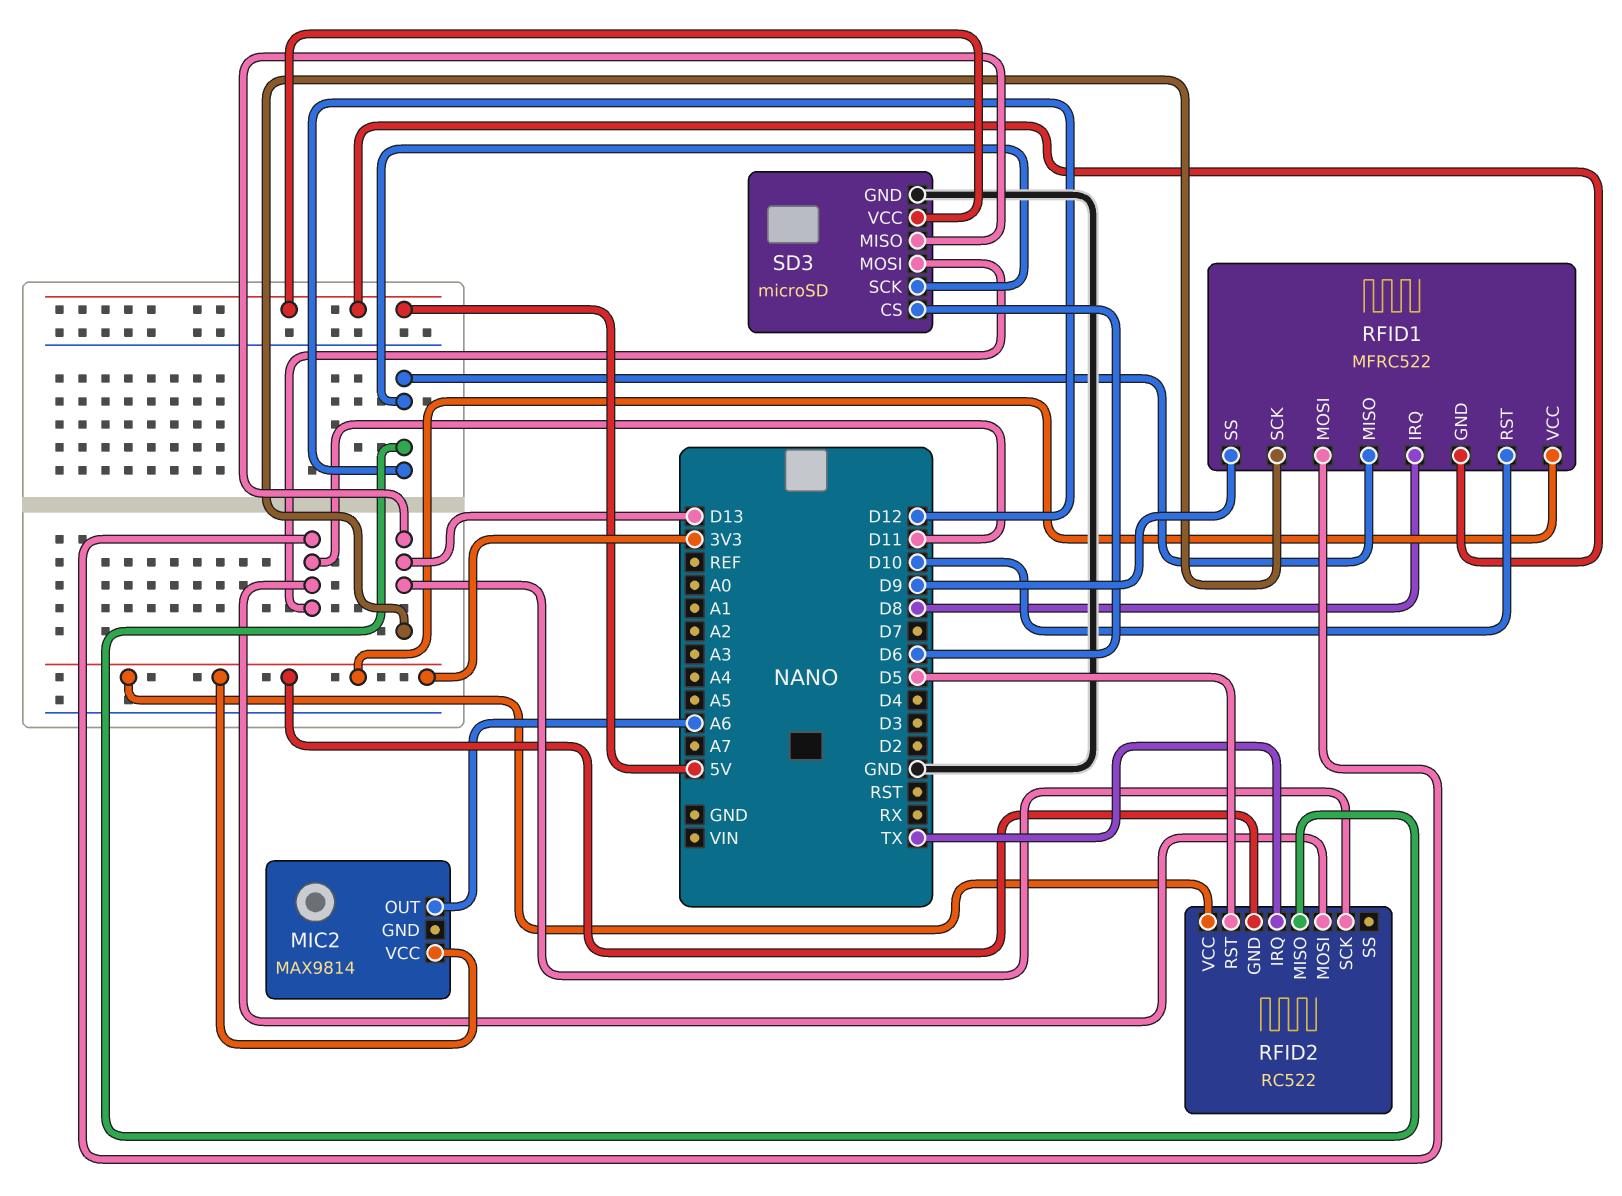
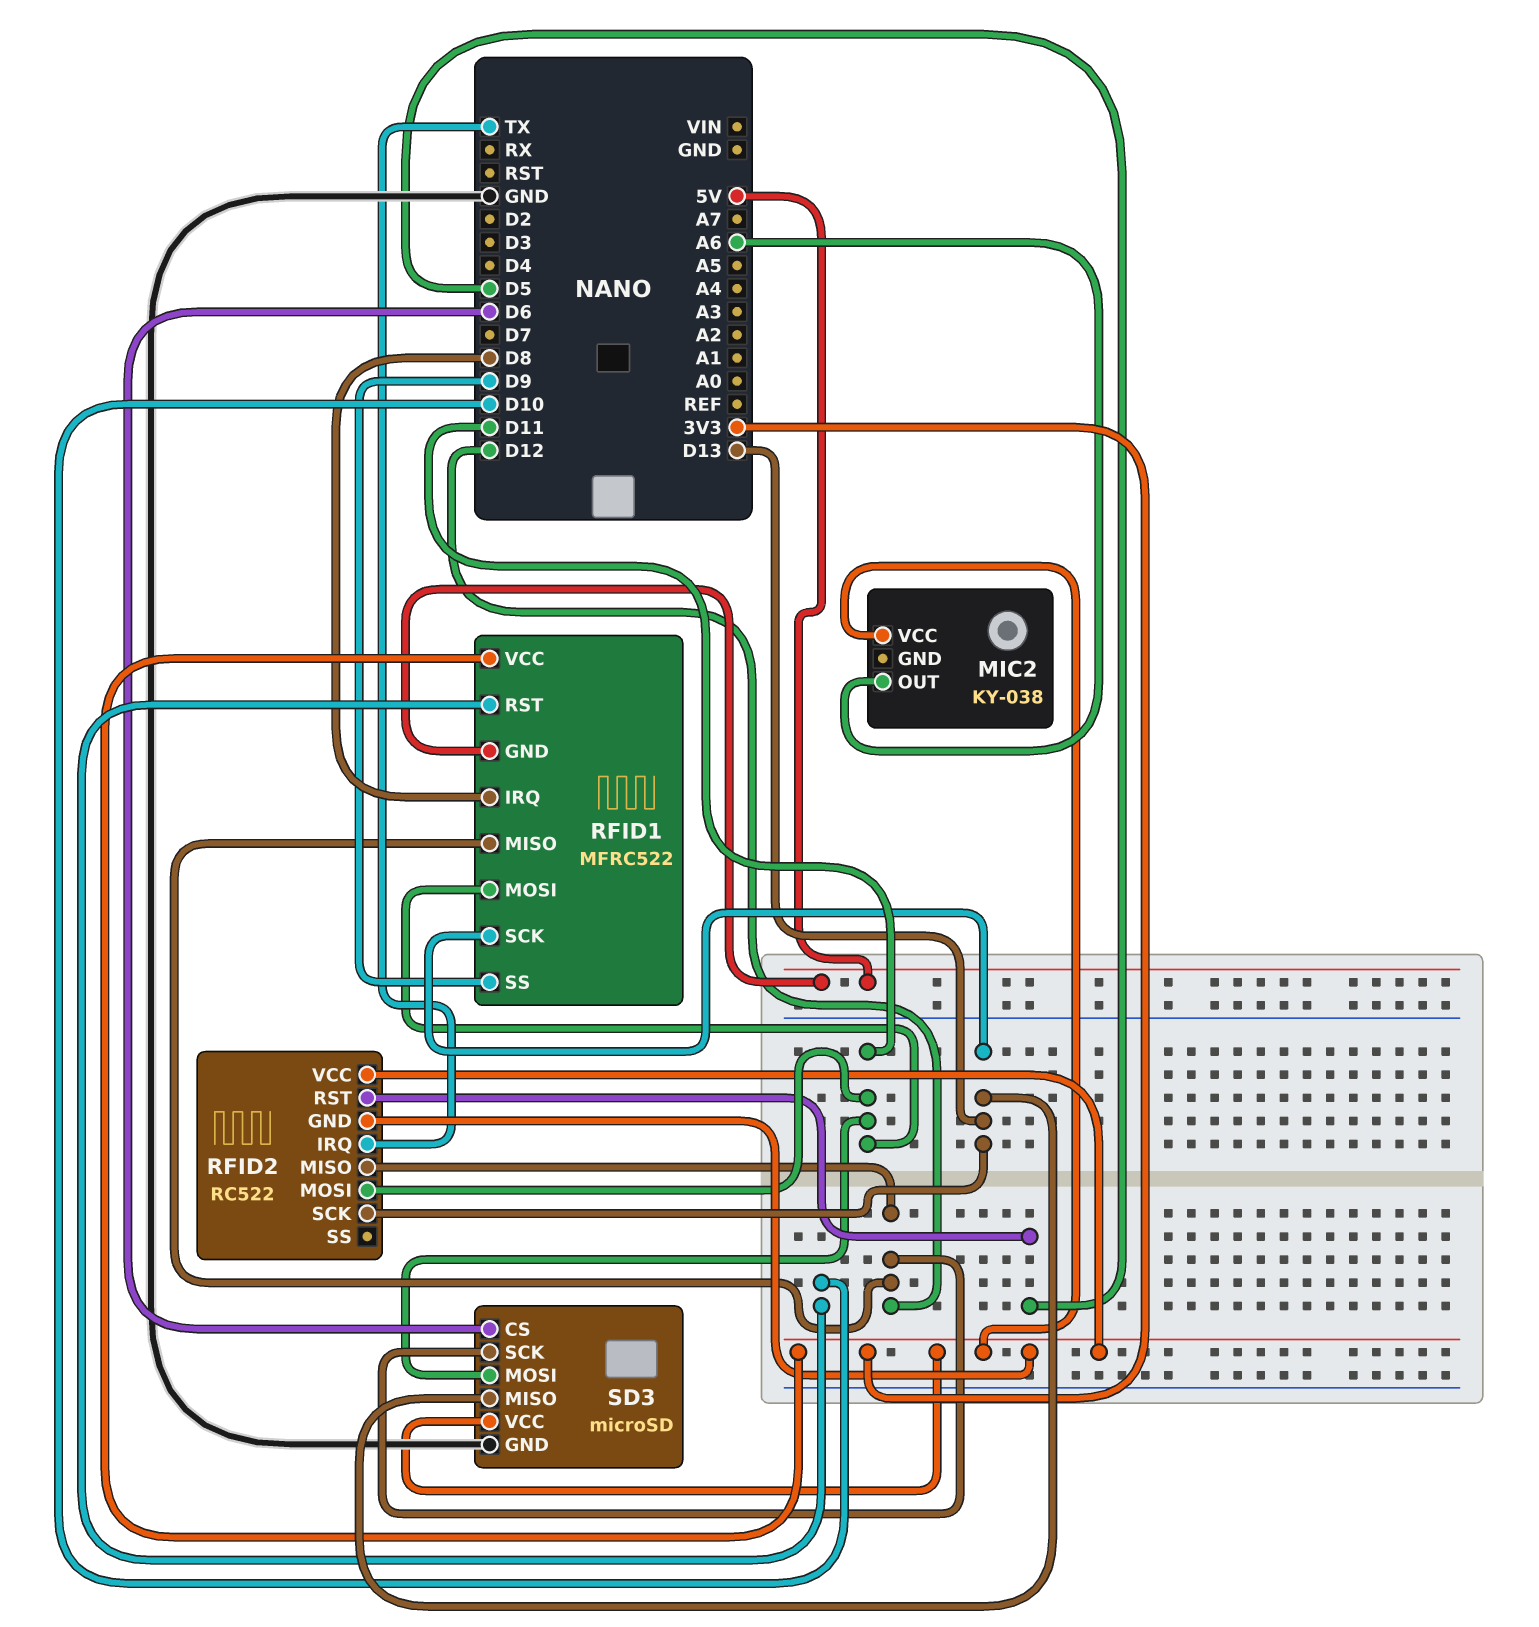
MIC2: MAX9814 -> KY-038
SD3 pin VCC: 5V -> 3V3

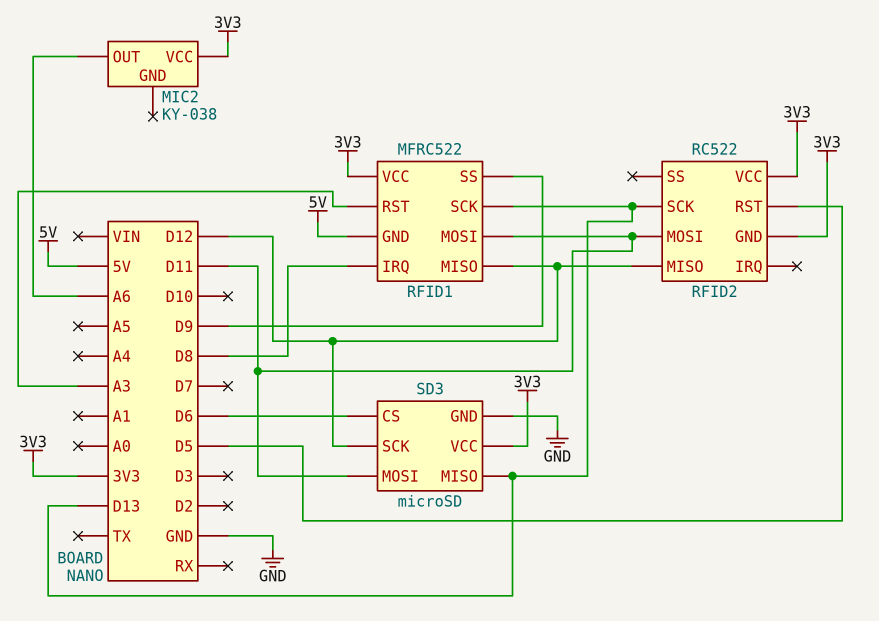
RFID1 pin RST: D10 -> A3
RFID2 pin IRQ: TX -> none

